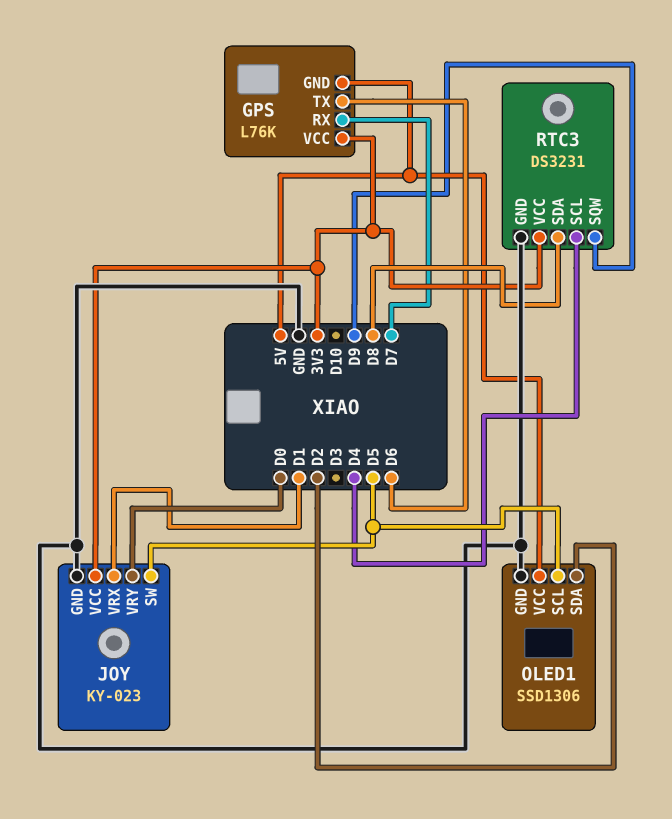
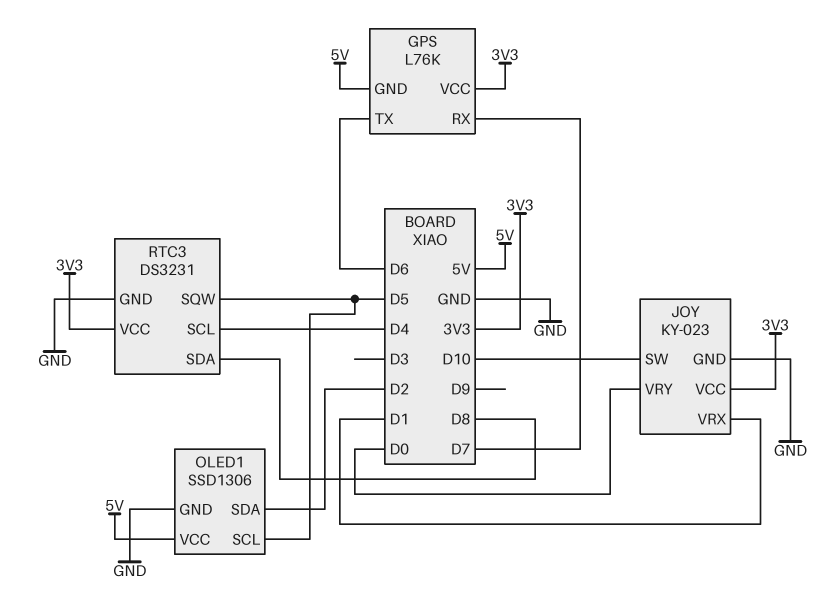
JOY pin SW: D5 -> D10
RTC3 pin SQW: D9 -> D5

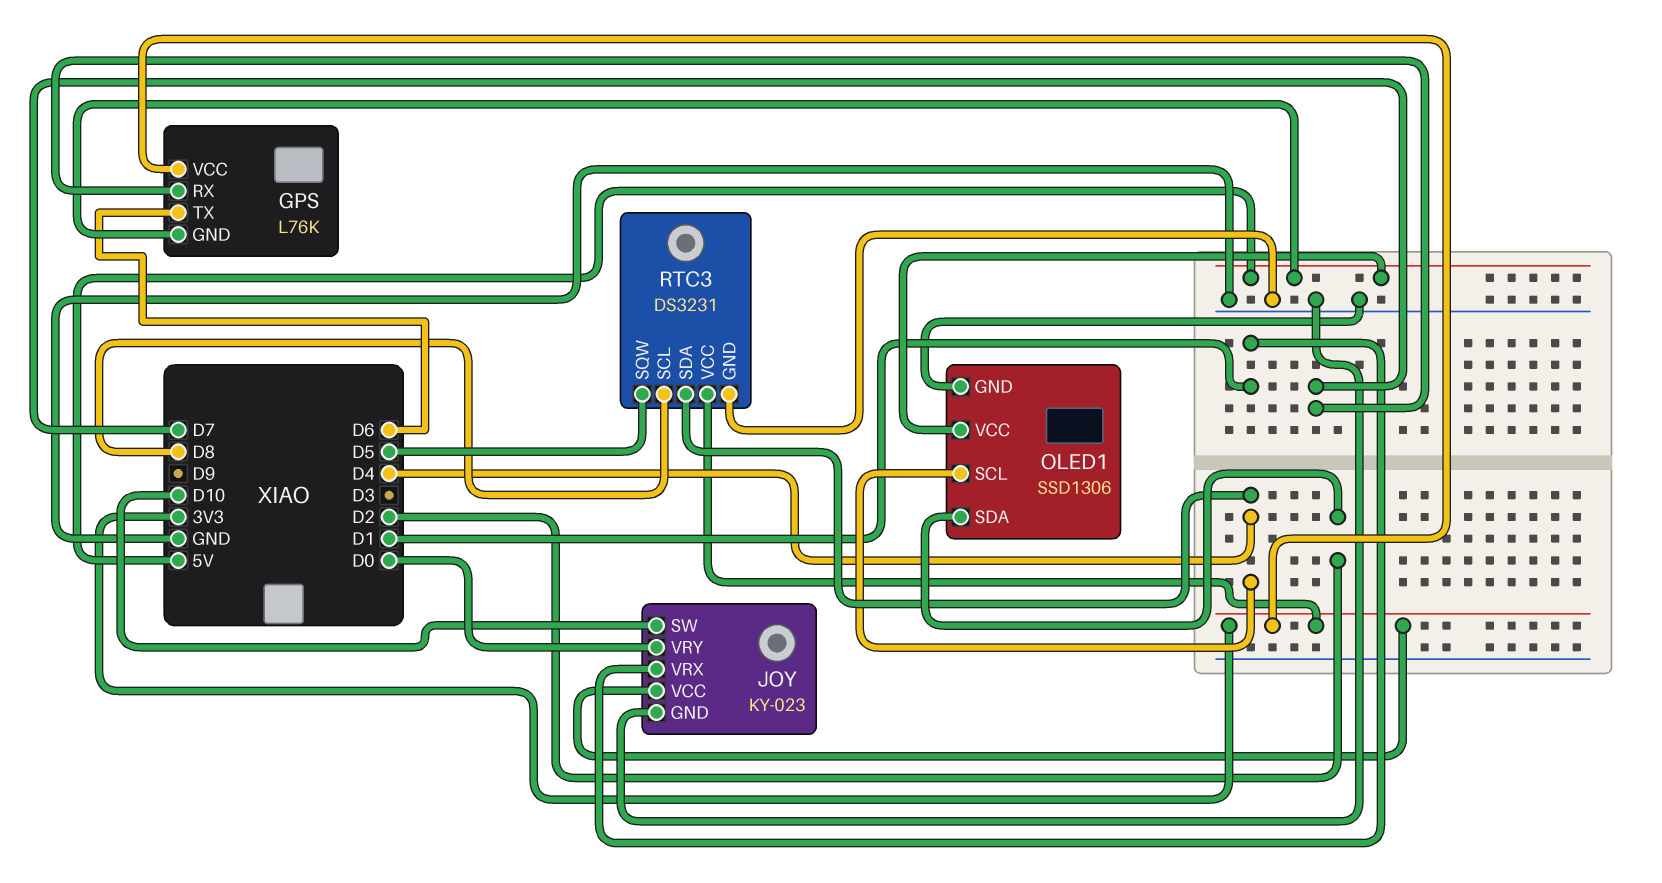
OLED1 pin SCL: D5 -> D4
RTC3 pin SCL: D4 -> D8
RTC3 pin SDA: D8 -> D4

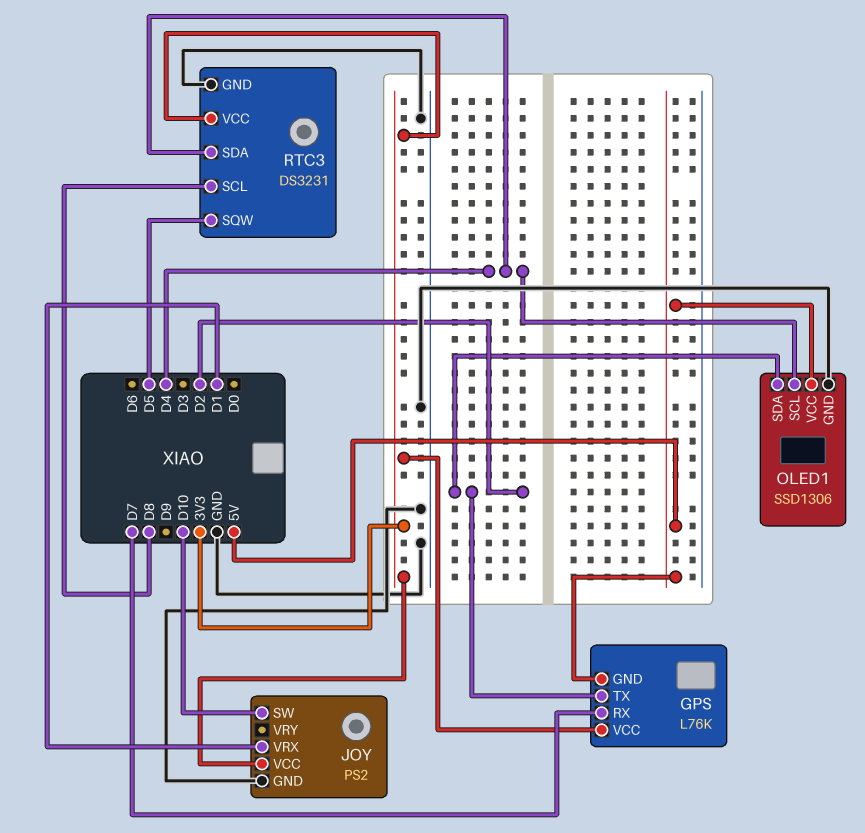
GPS pin TX: D6 -> D2
JOY: KY-023 -> PS2
JOY pin VRY: D0 -> none

